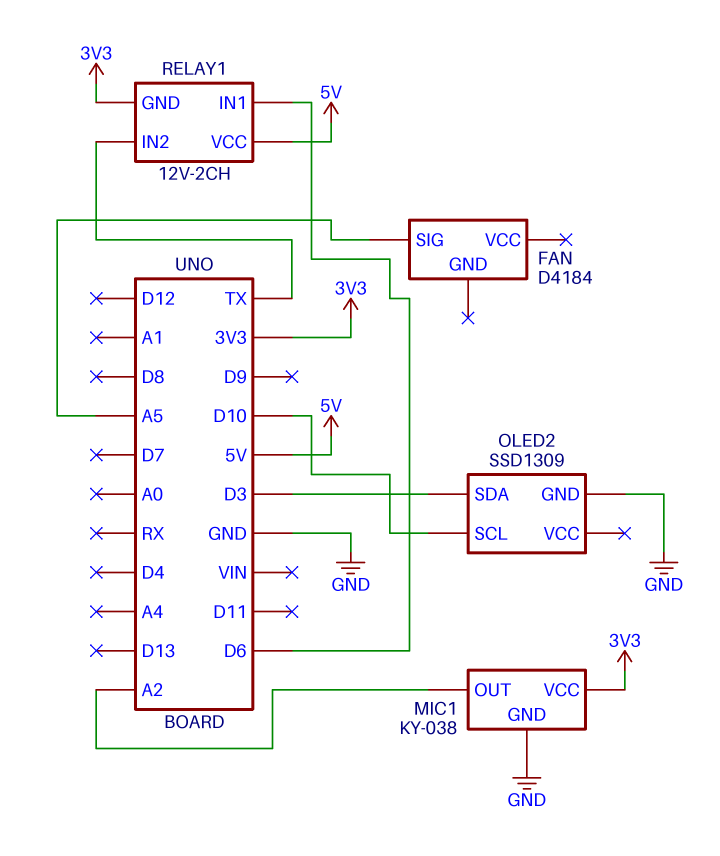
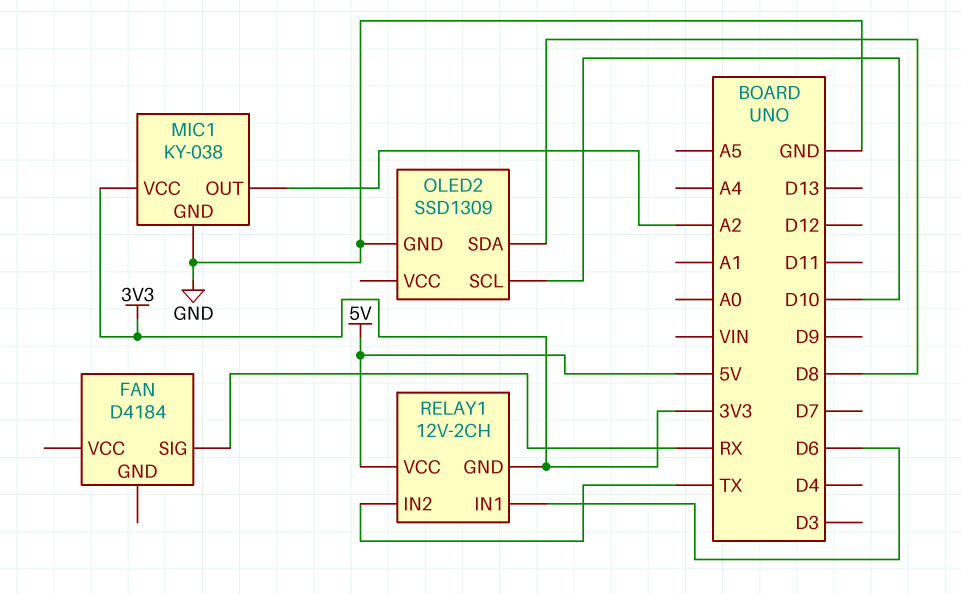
FAN pin SIG: A5 -> RX
OLED2 pin SDA: D3 -> D8

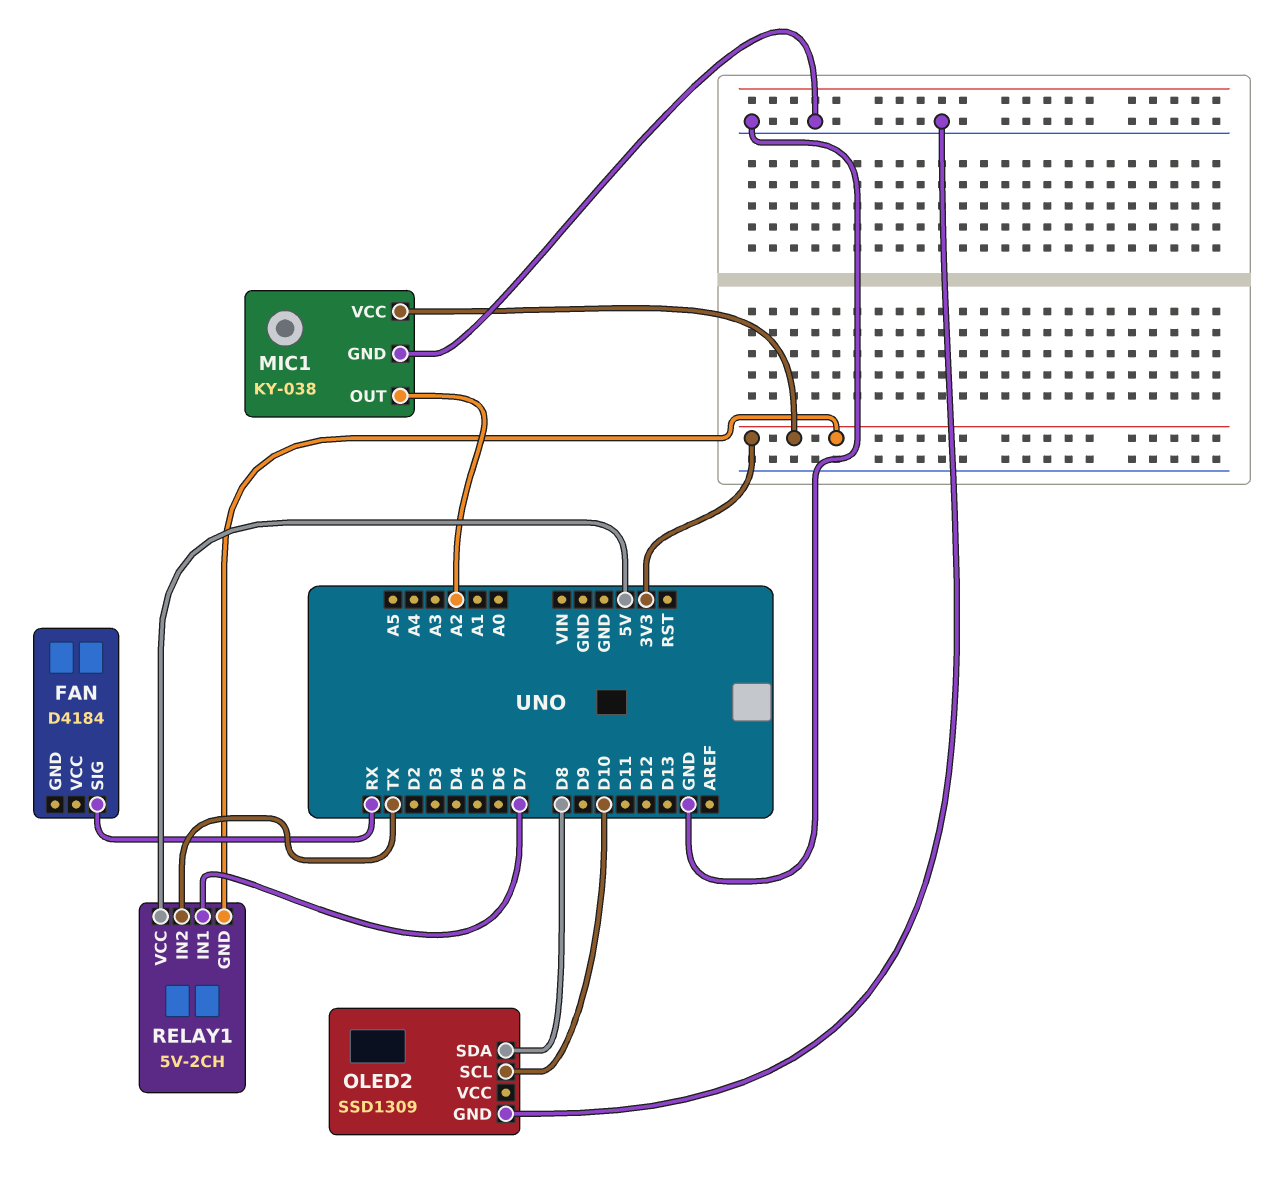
RELAY1: 12V-2CH -> 5V-2CH
RELAY1 pin IN1: D6 -> D7

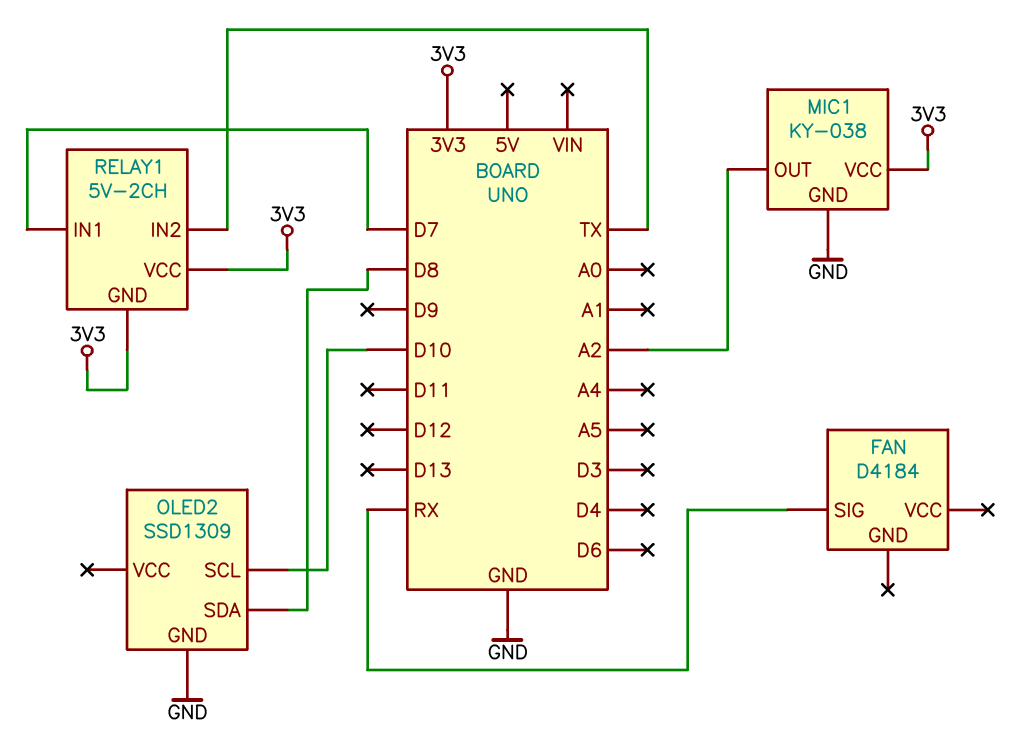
RELAY1 pin VCC: 5V -> 3V3

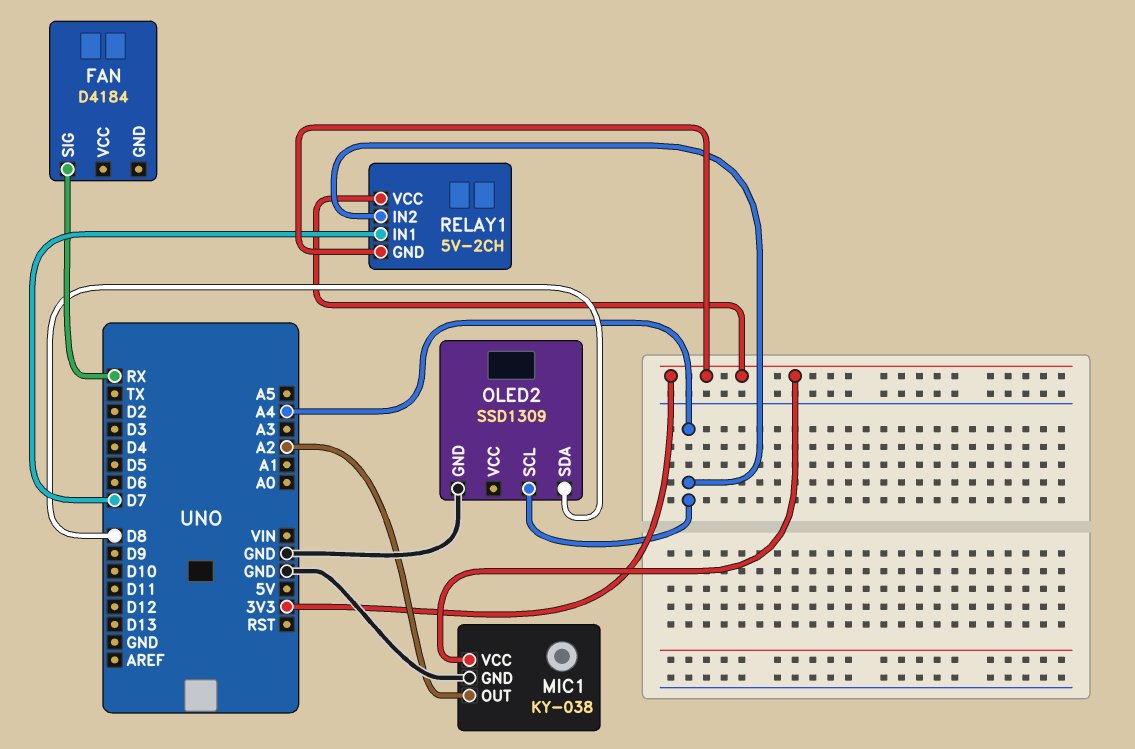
OLED2 pin SCL: D10 -> A4
RELAY1 pin IN2: TX -> A4

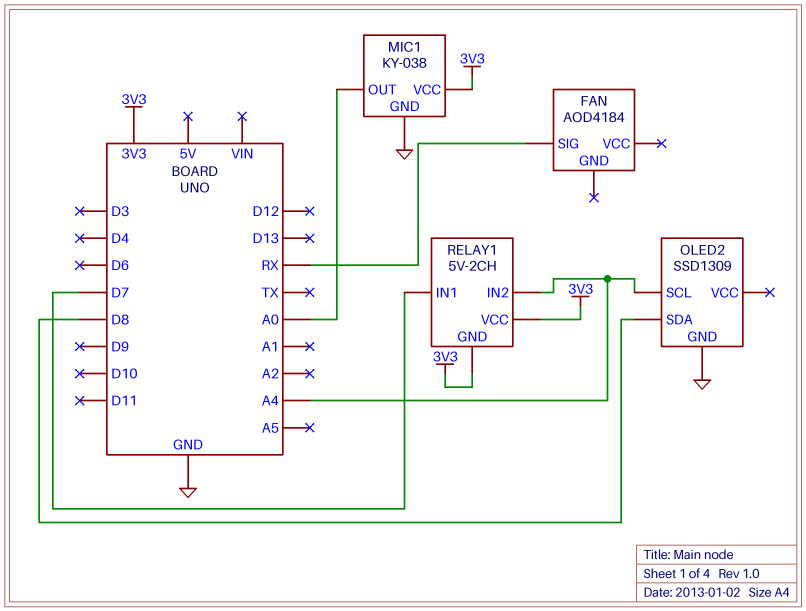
FAN: D4184 -> AOD4184
MIC1 pin OUT: A2 -> A0

